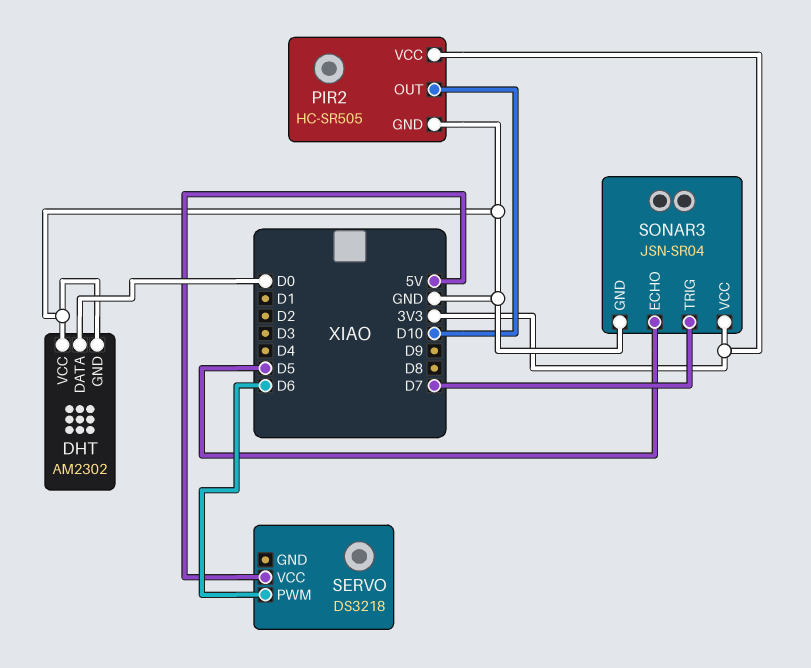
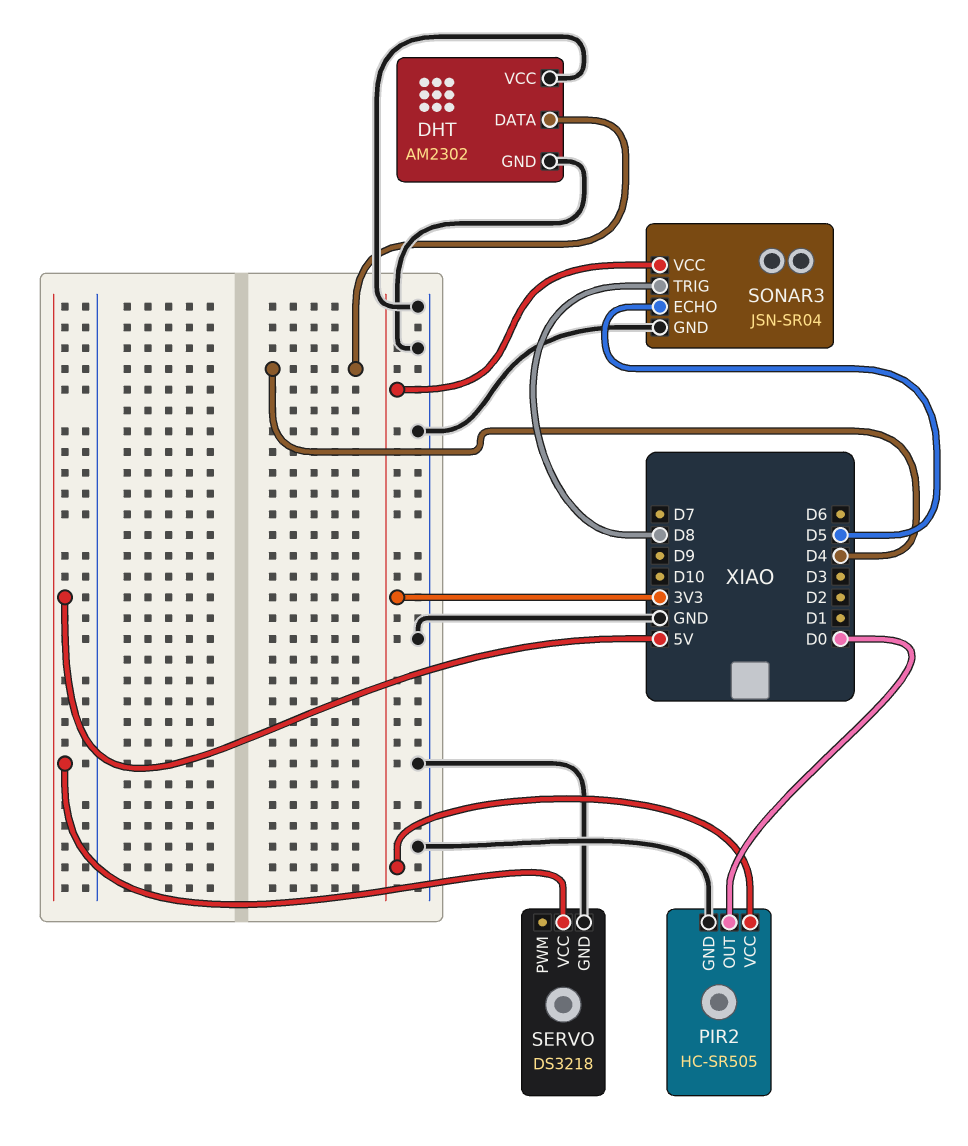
DHT pin DATA: D0 -> D4
PIR2 pin OUT: D10 -> D0
SERVO pin GND: none -> GND
SERVO pin PWM: D6 -> none
SONAR3 pin TRIG: D7 -> D8

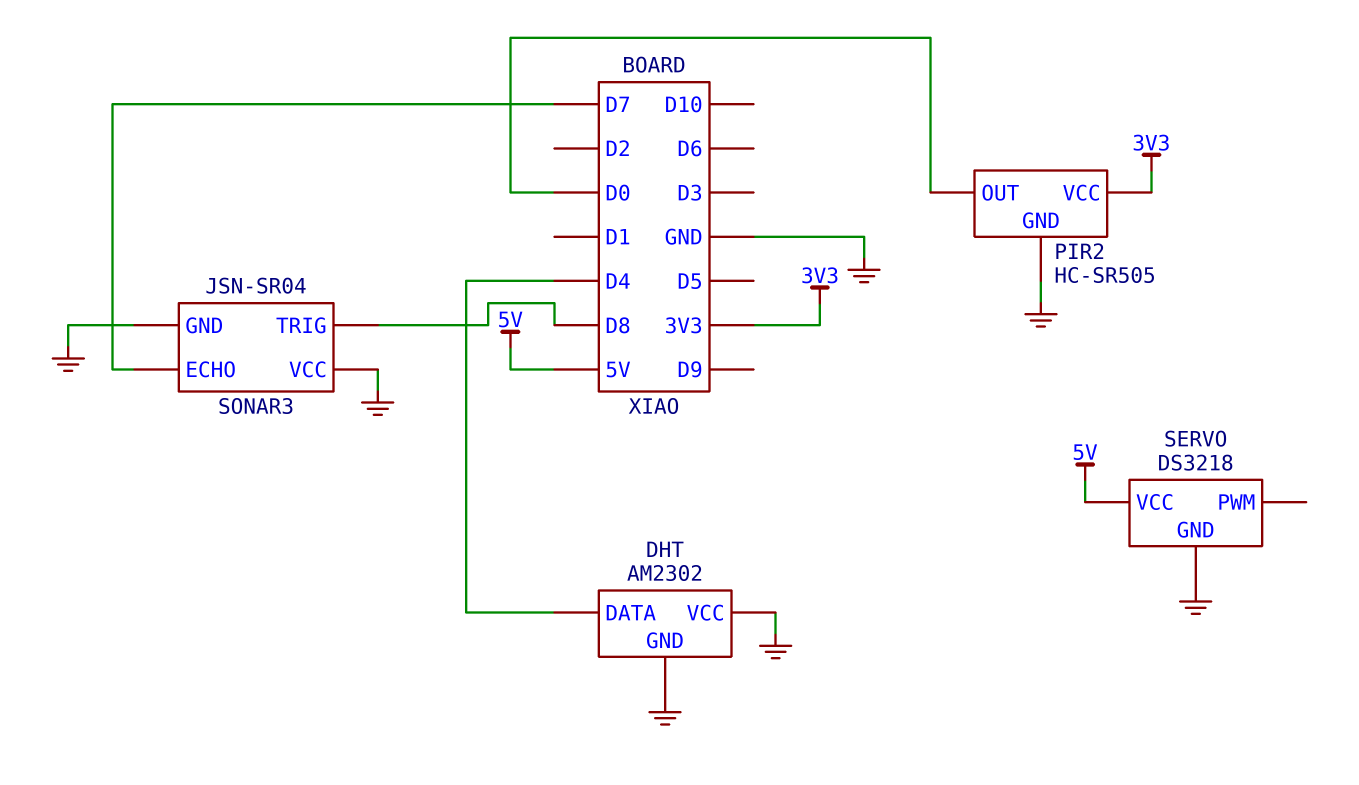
SONAR3 pin ECHO: D5 -> D7
SONAR3 pin VCC: 3V3 -> GND

